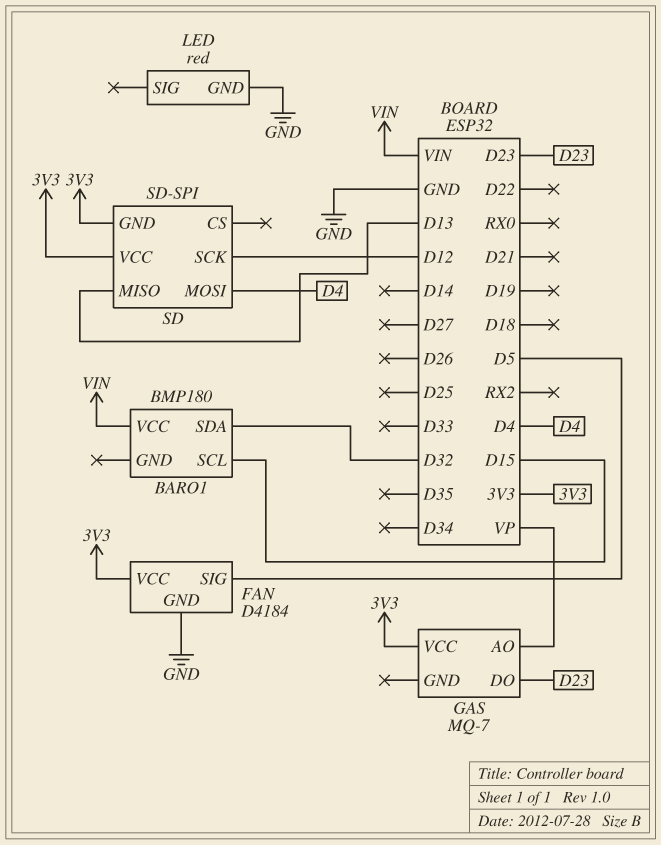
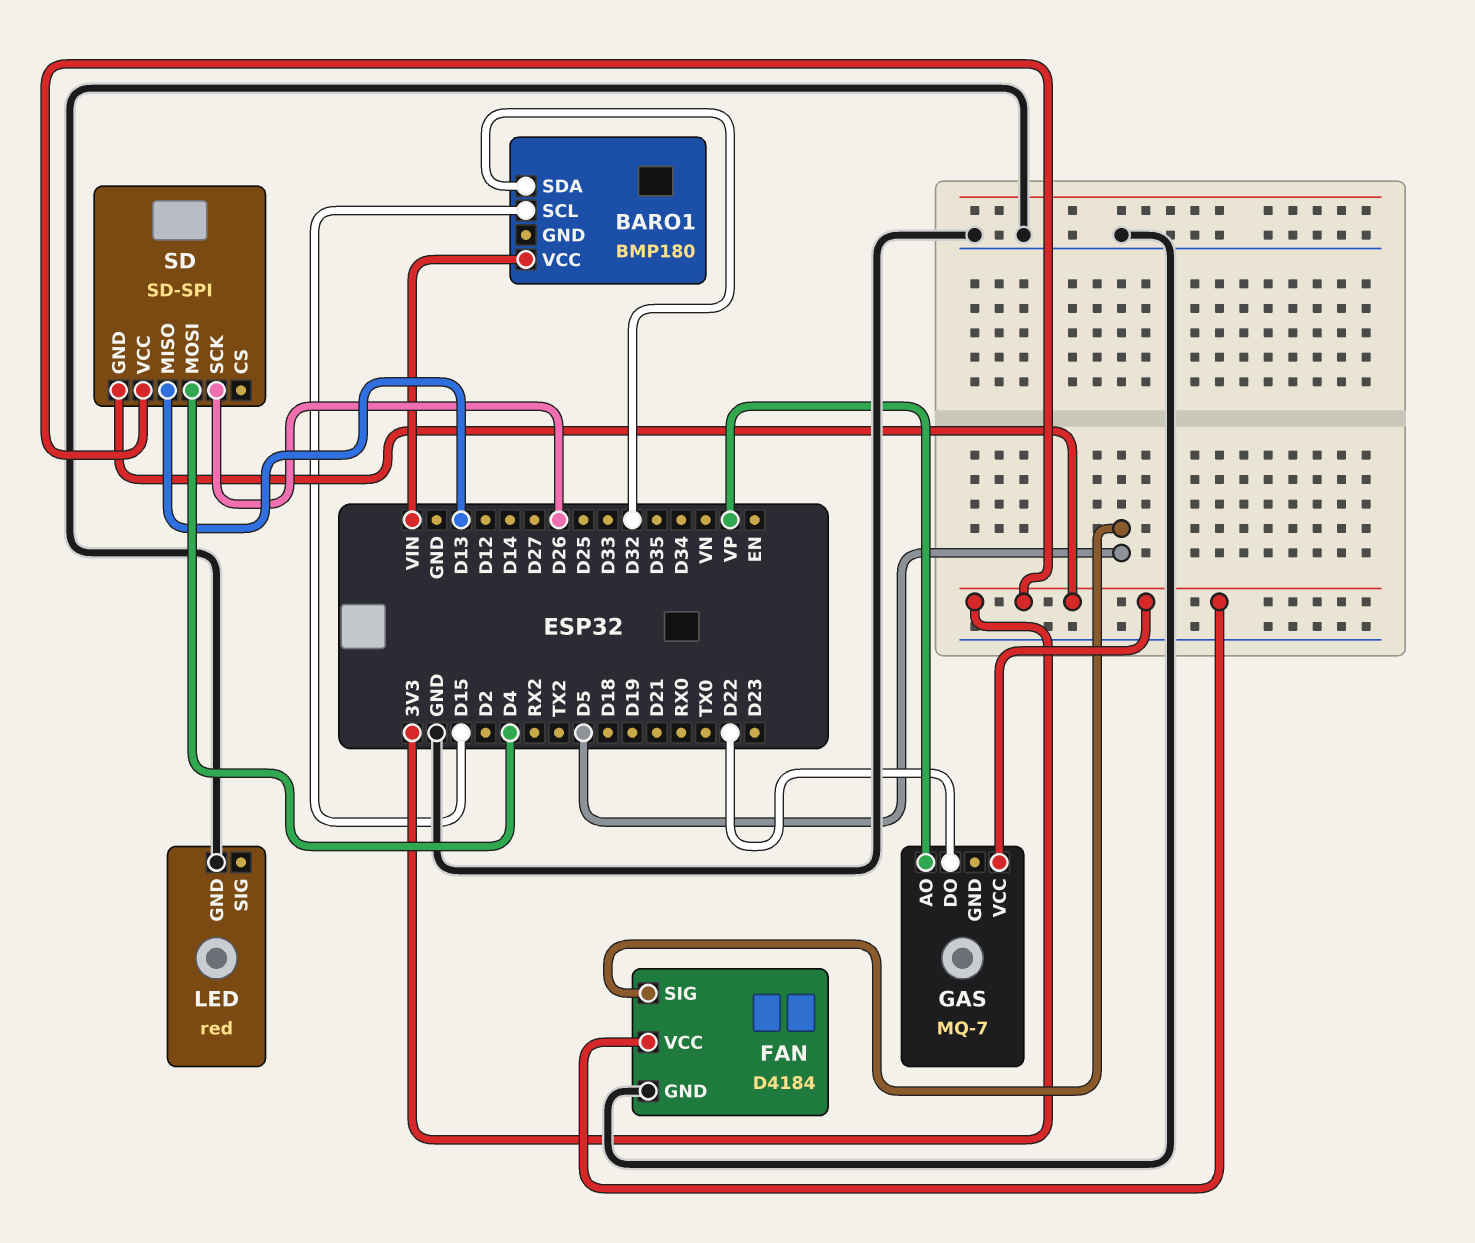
GAS pin DO: D23 -> D22
SD pin SCK: D12 -> D26

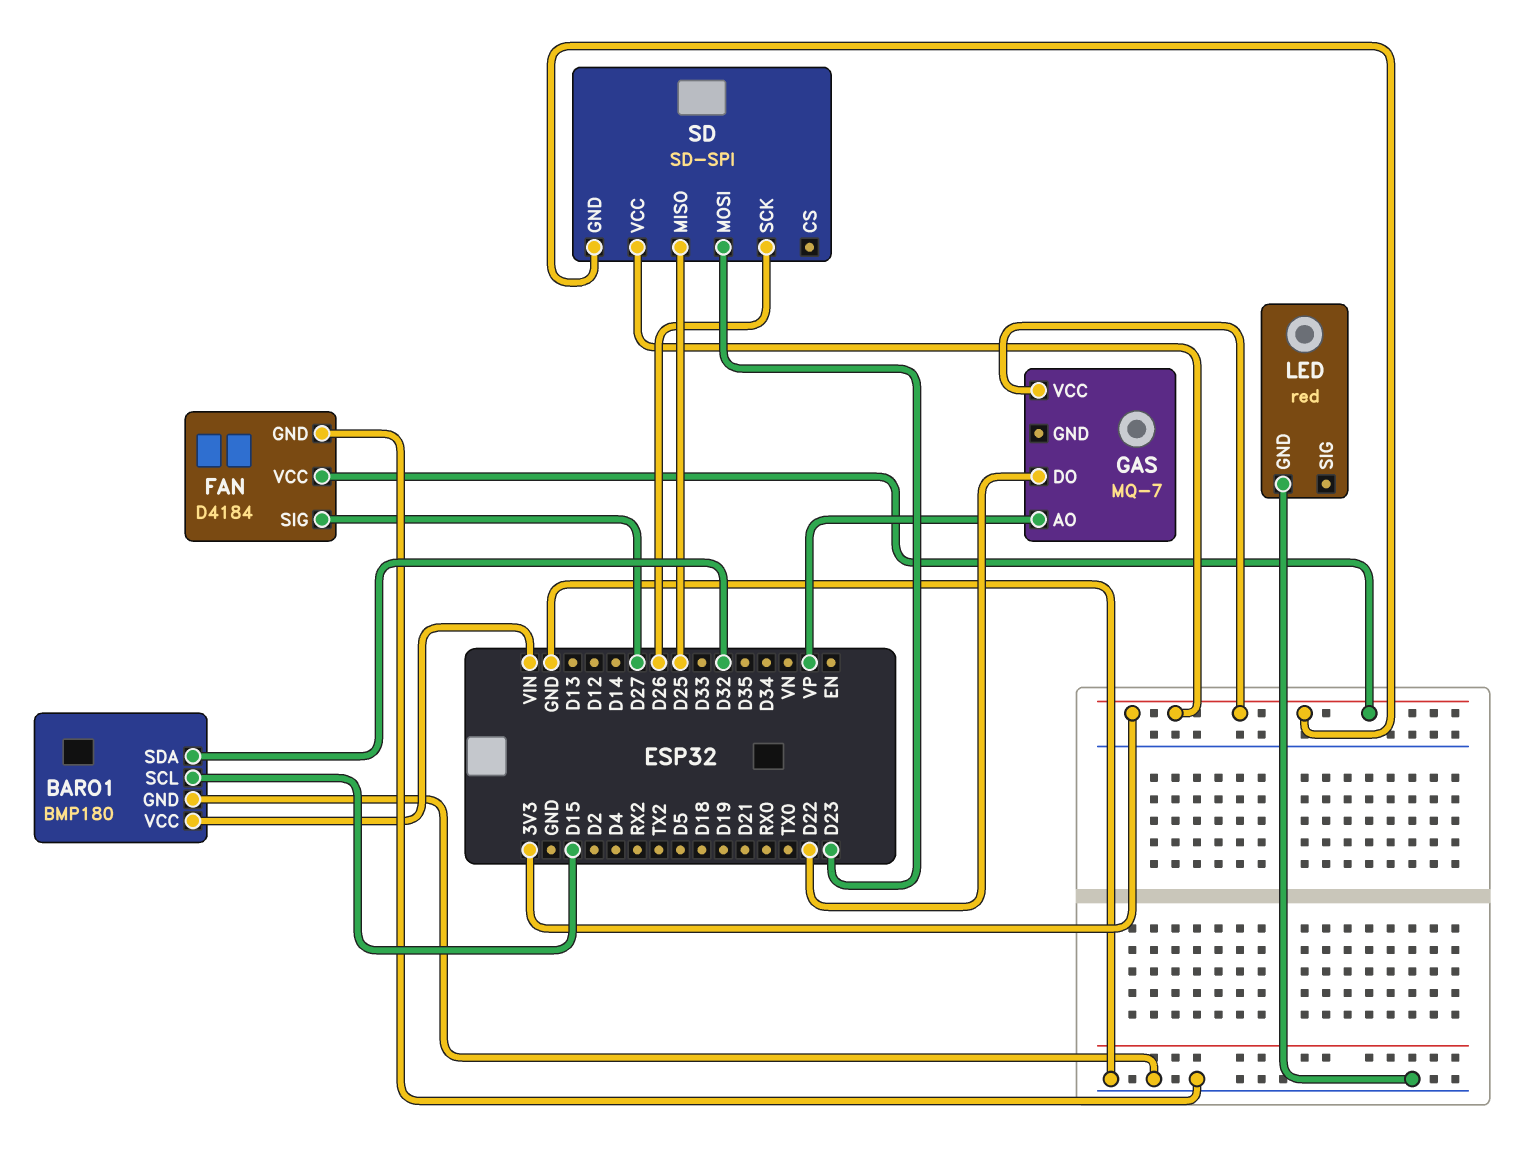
BARO1 pin GND: none -> GND
FAN pin SIG: D5 -> D27
SD pin MISO: D13 -> D25
SD pin MOSI: D4 -> D23

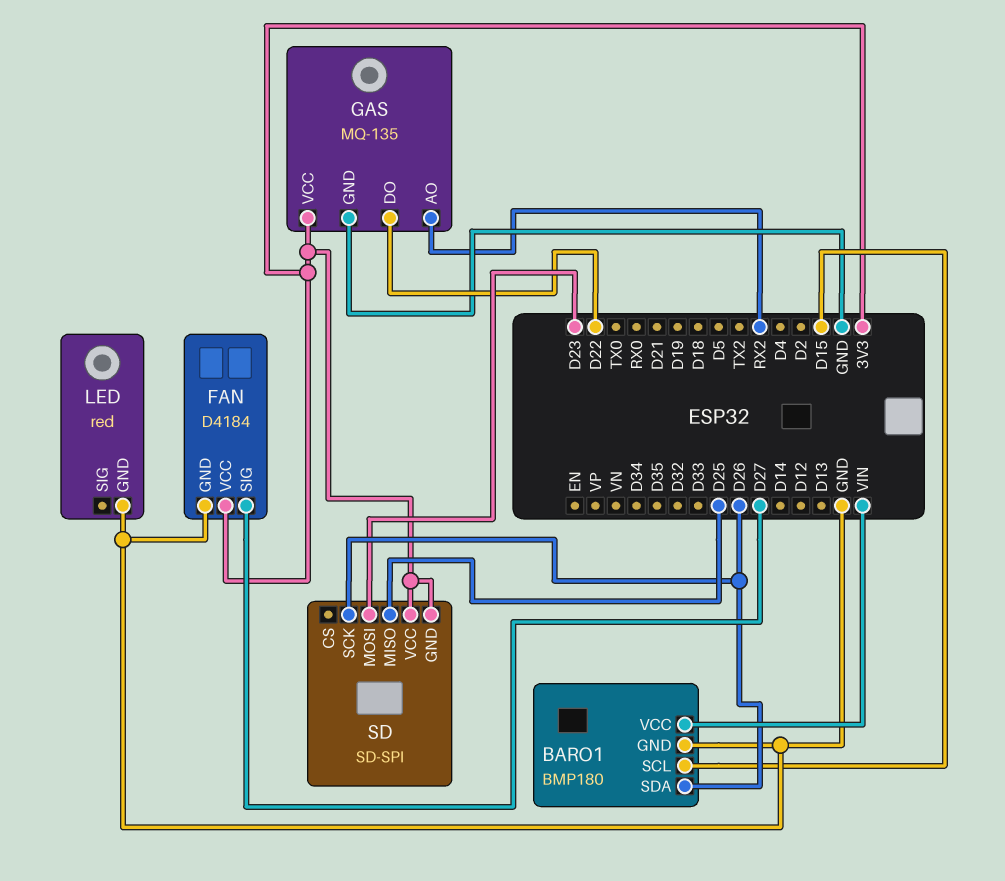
BARO1 pin SDA: D32 -> D26
GAS: MQ-7 -> MQ-135
GAS pin AO: VP -> RX2
GAS pin GND: none -> GND

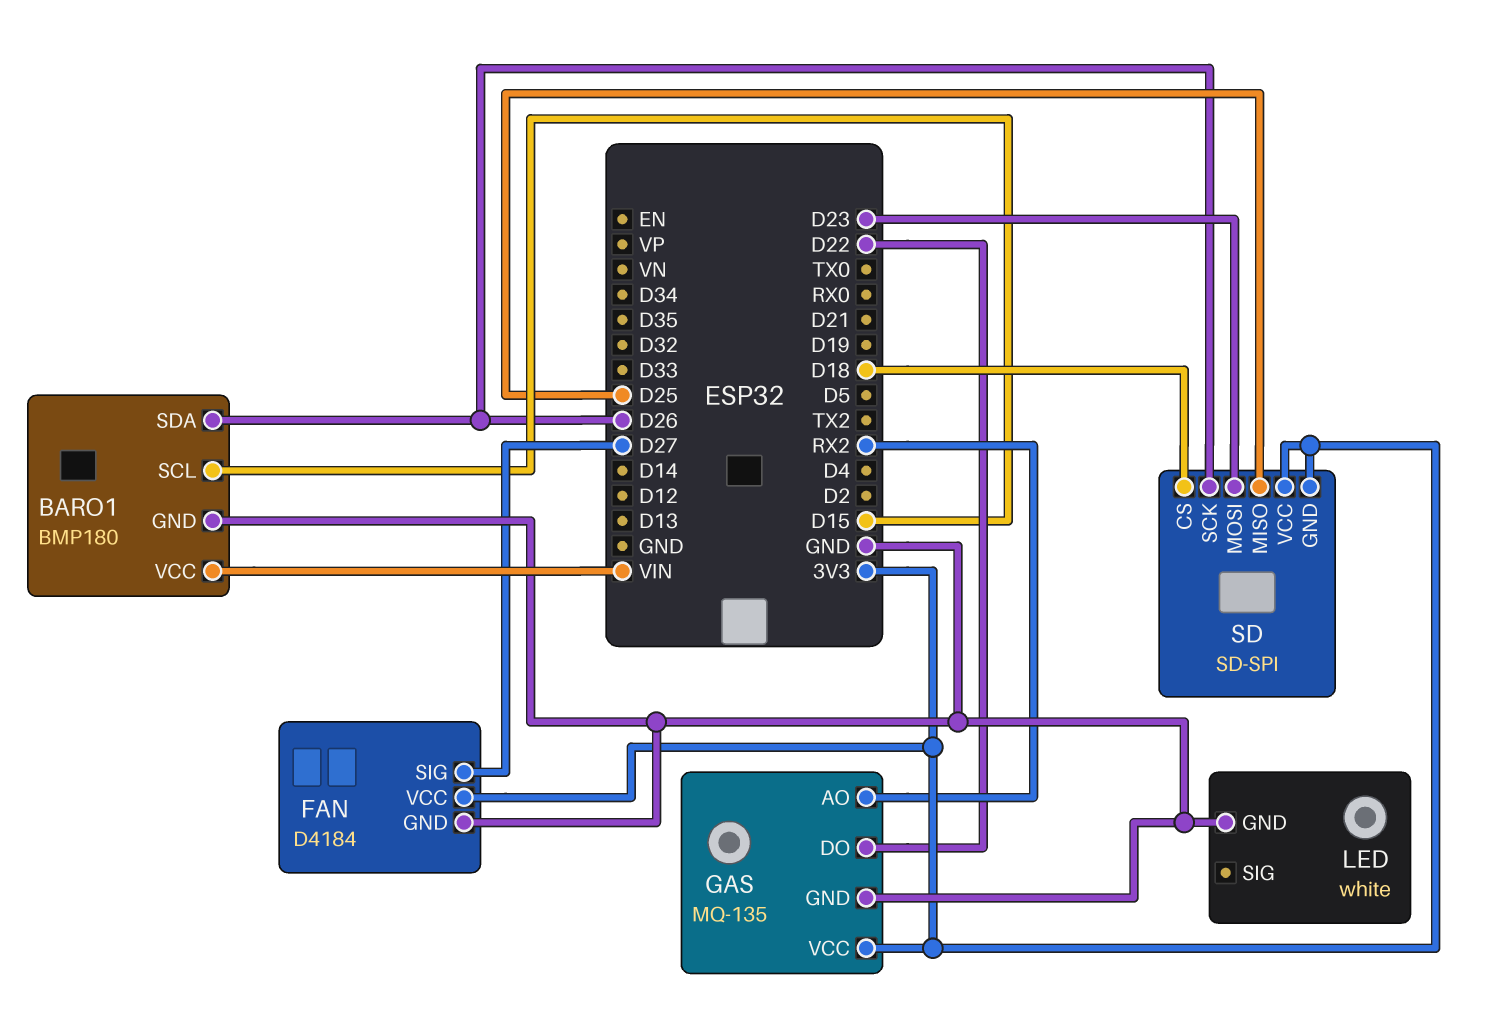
LED: red -> white
SD pin CS: none -> D18

